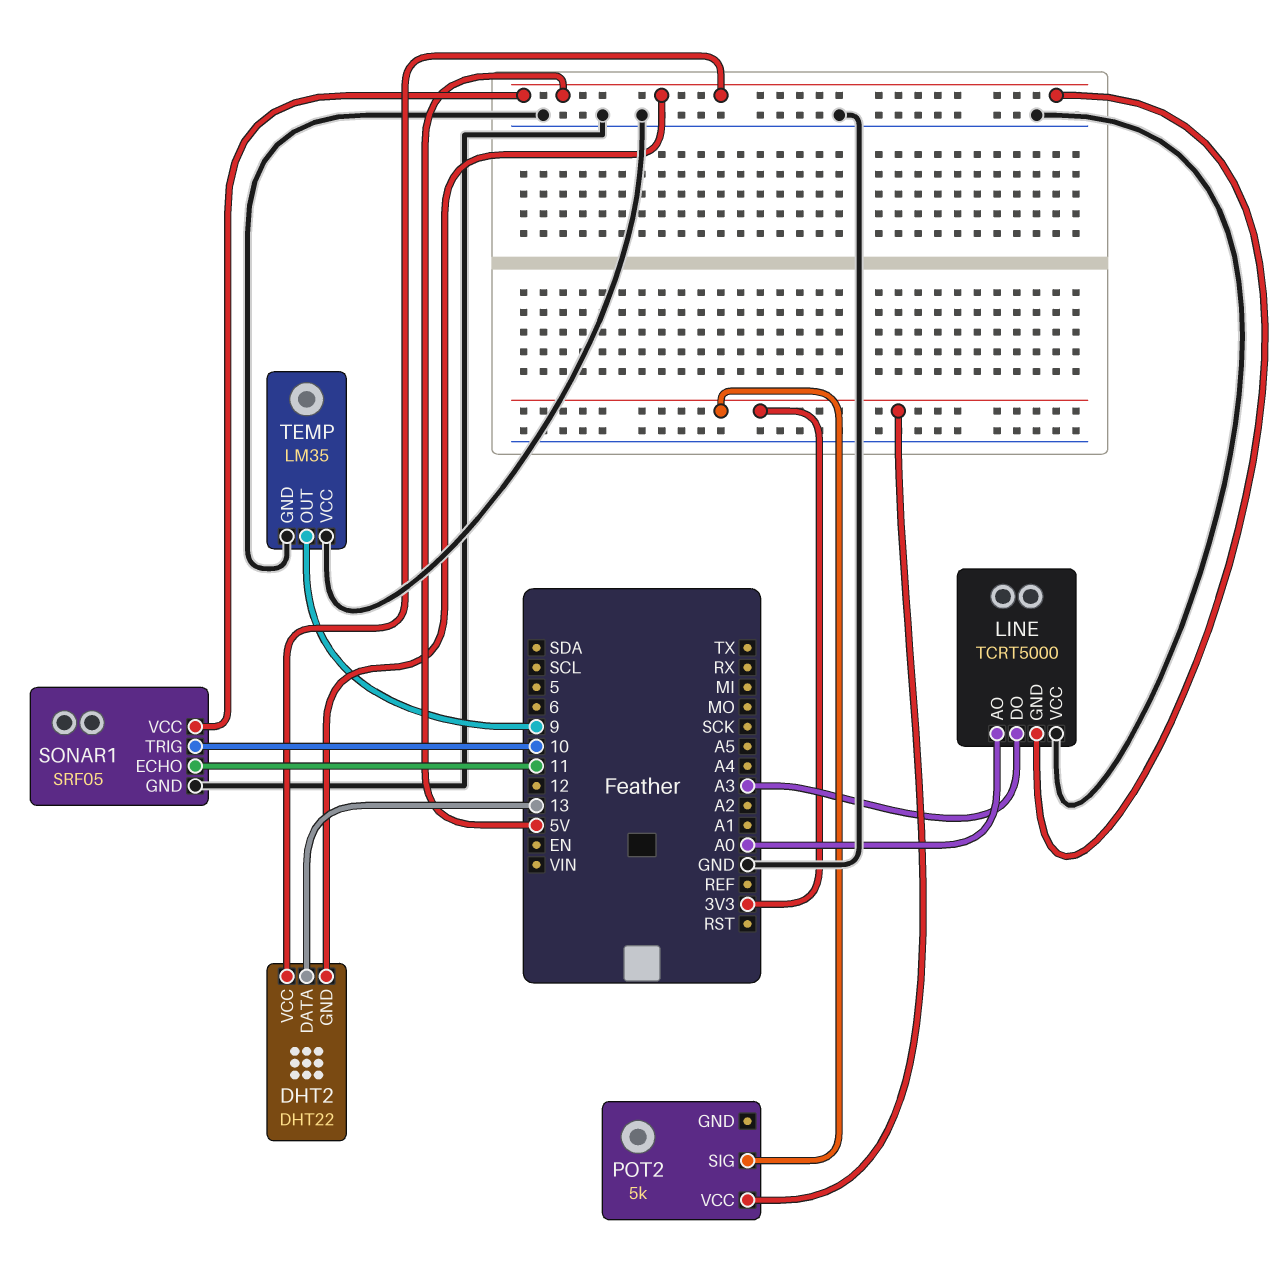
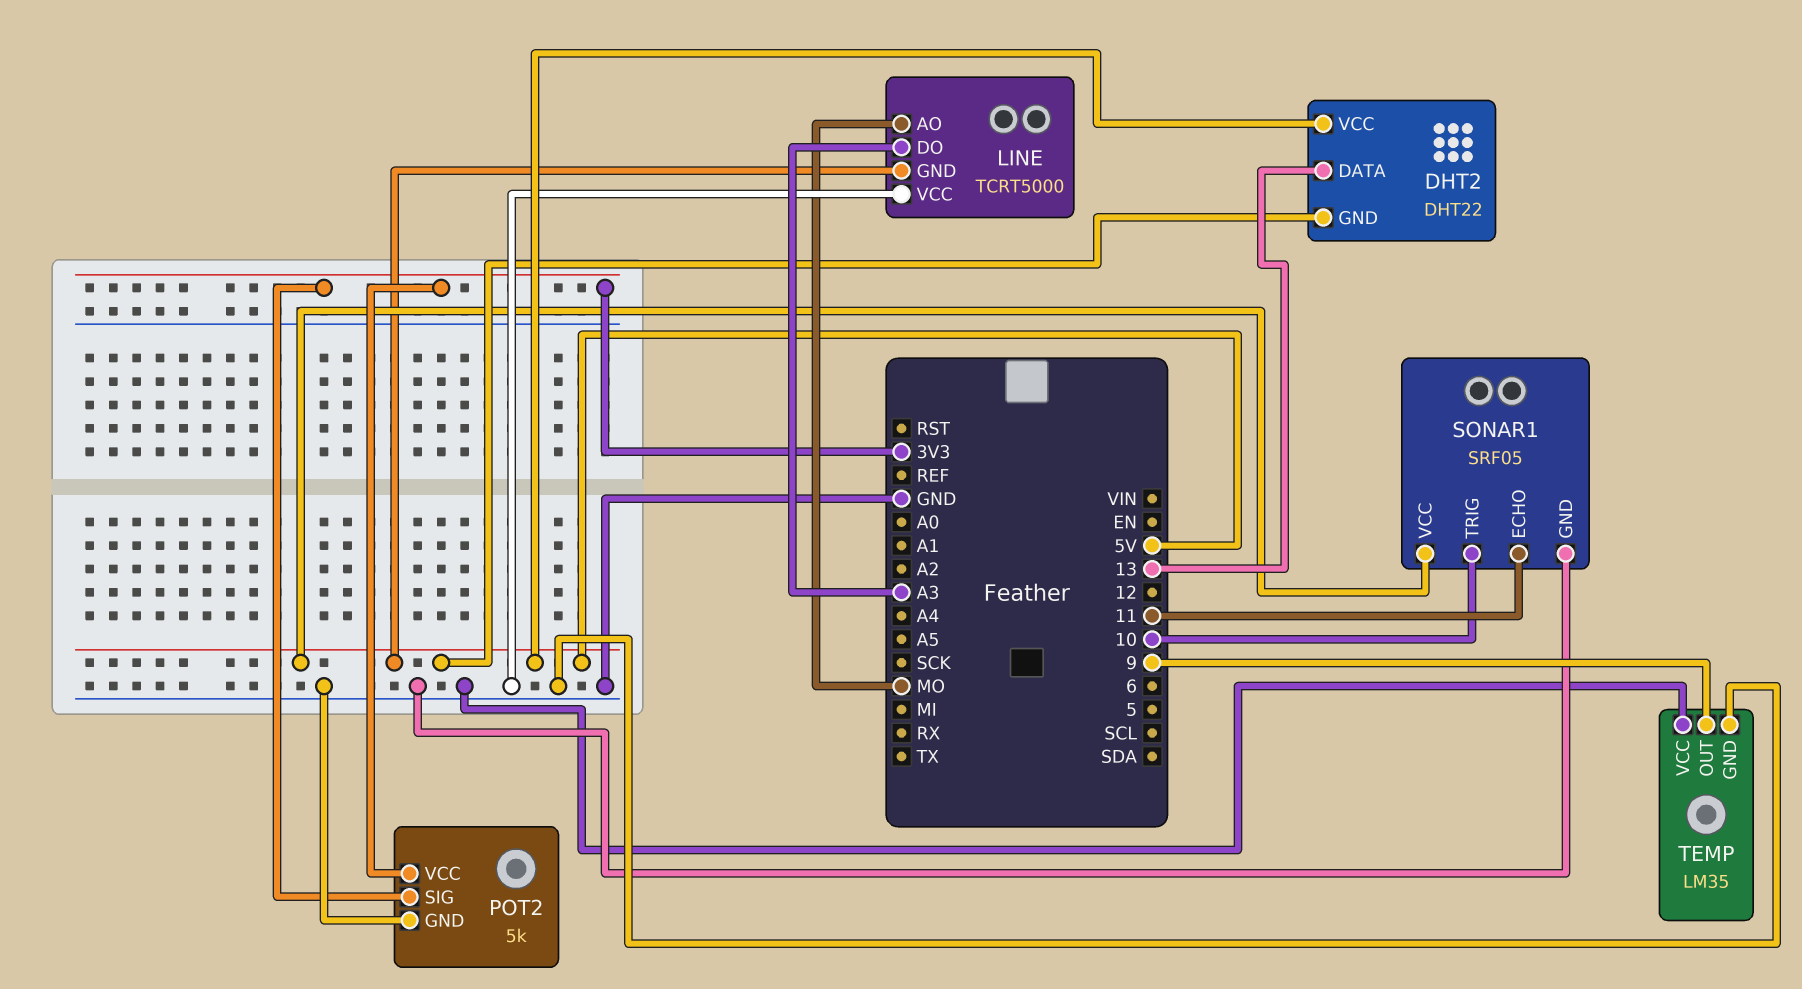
LINE pin AO: A0 -> MO
POT2 pin GND: none -> GND

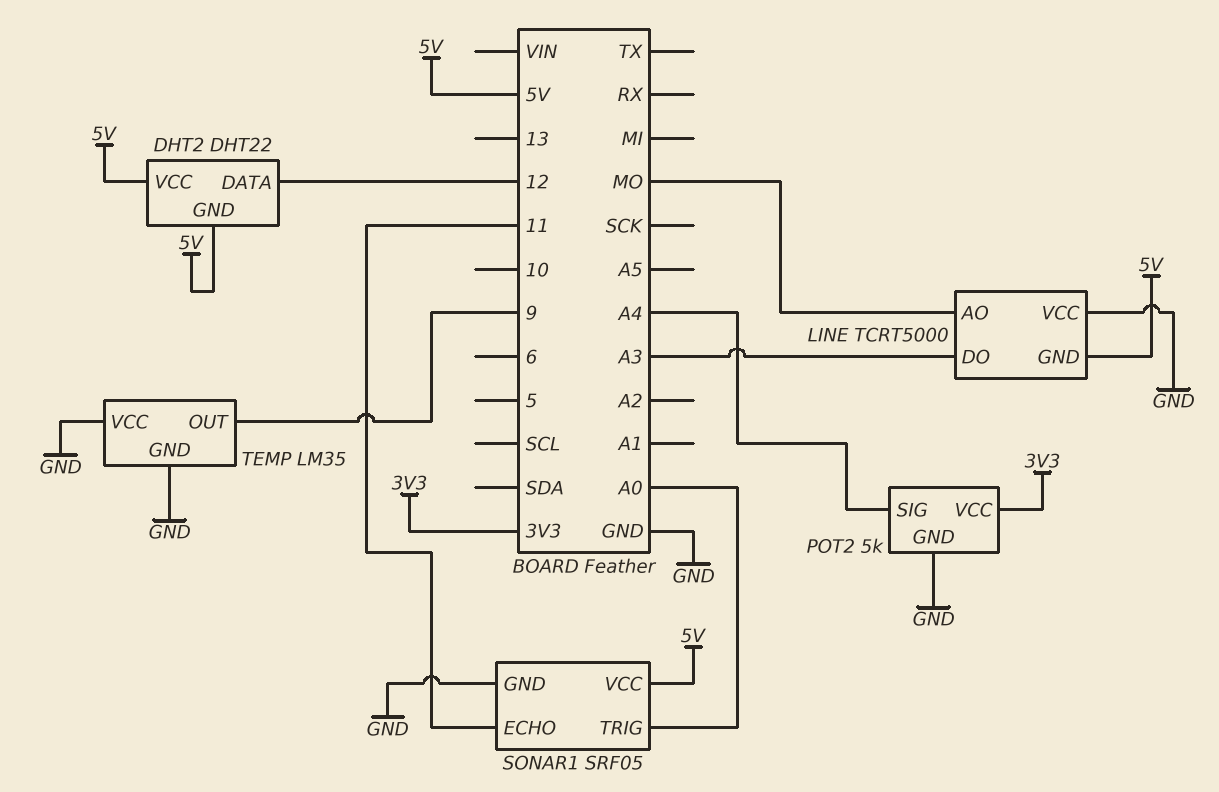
DHT2 pin DATA: 13 -> 12
POT2 pin SIG: 3V3 -> A4
SONAR1 pin TRIG: 10 -> A0

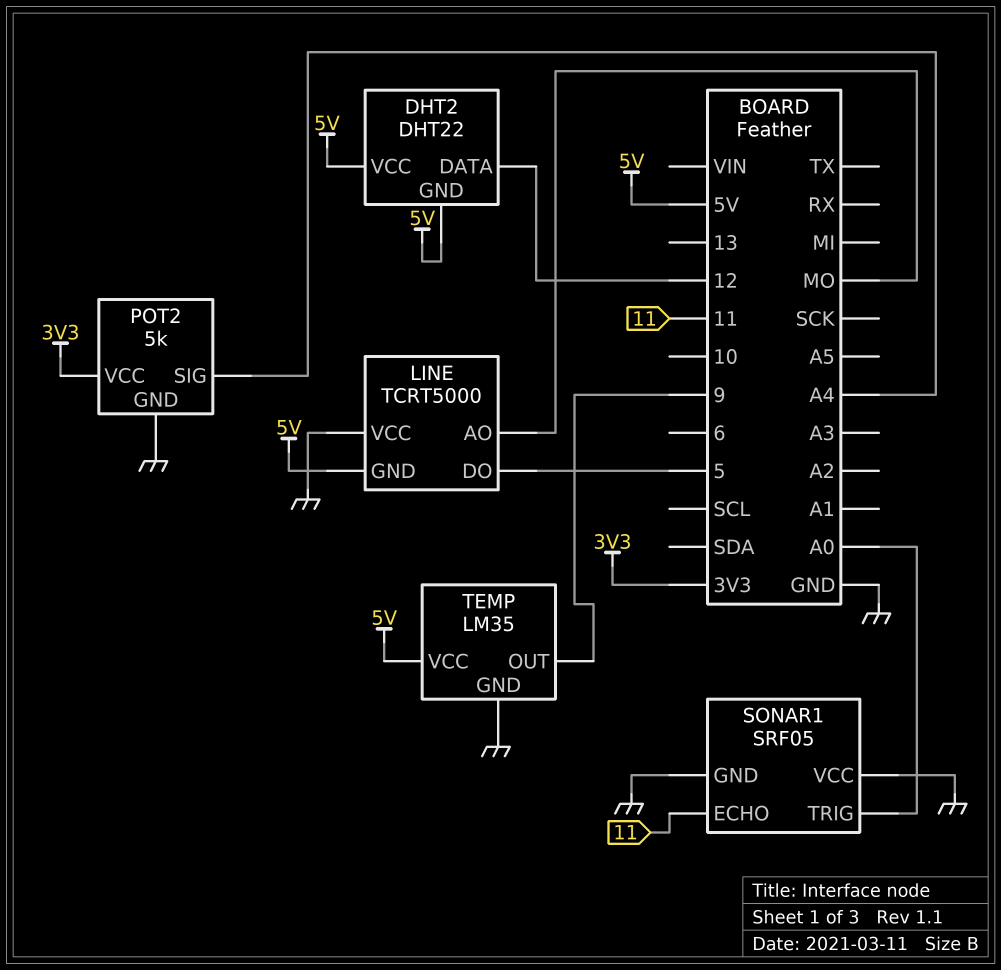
LINE pin DO: A3 -> 5
SONAR1 pin VCC: 5V -> GND
TEMP pin VCC: GND -> 5V

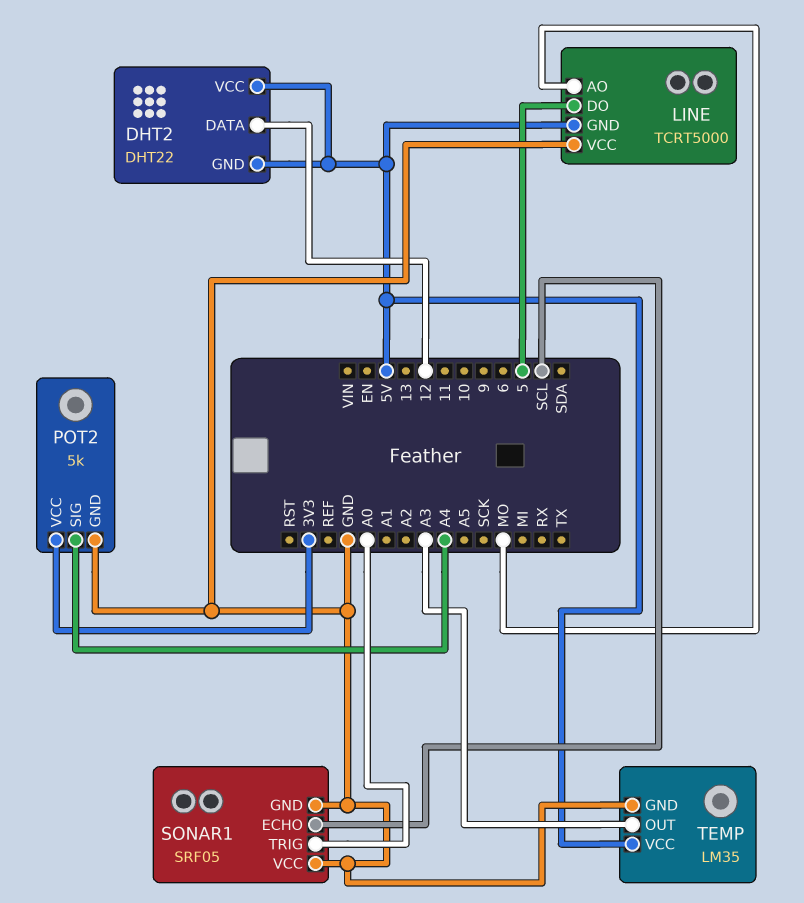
SONAR1 pin ECHO: 11 -> SCL
TEMP pin OUT: 9 -> A3

